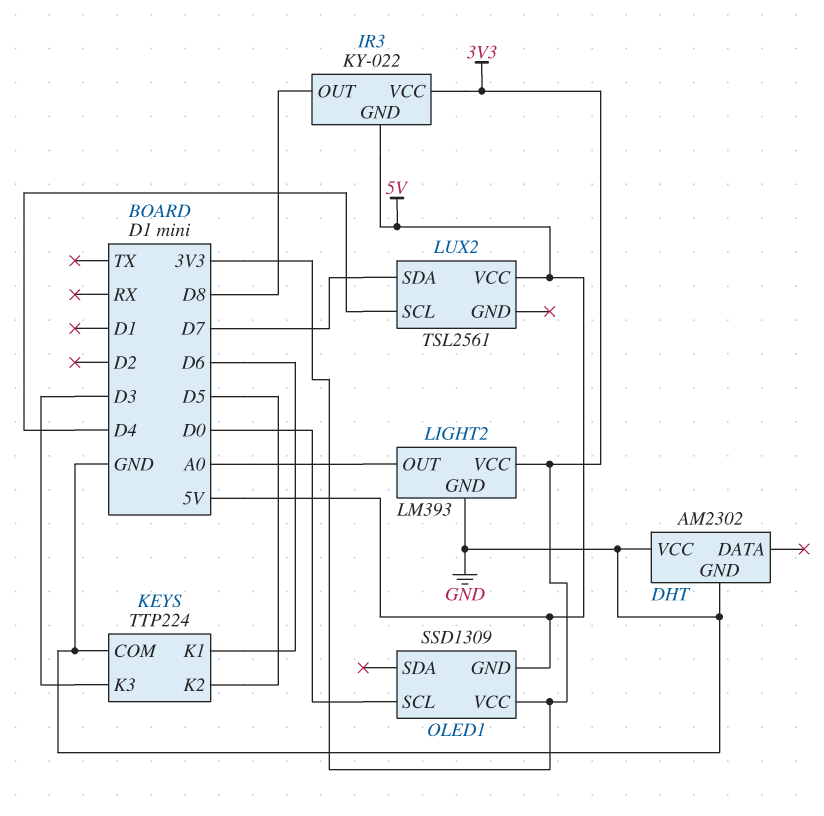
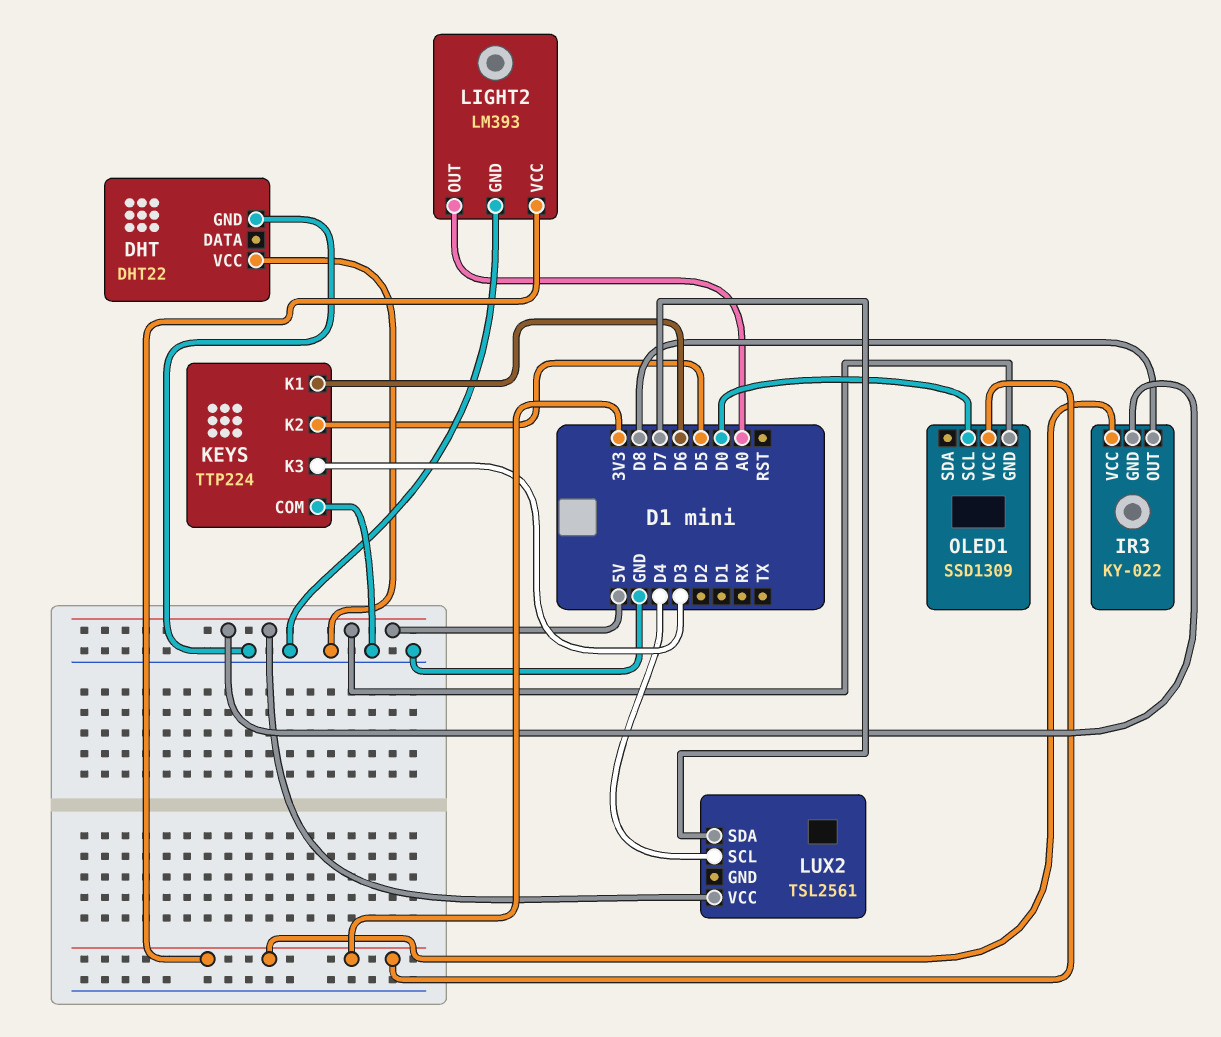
DHT: AM2302 -> DHT22

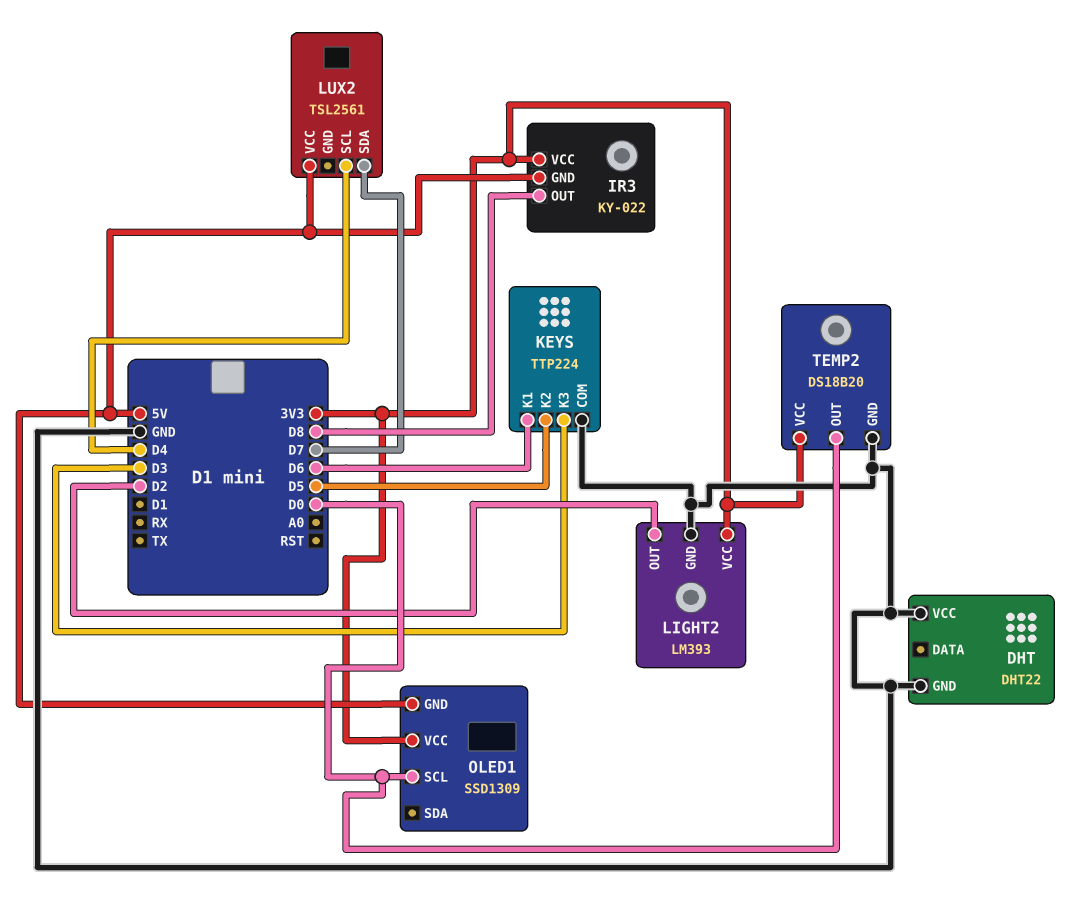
LIGHT2 pin OUT: A0 -> D2
TEMP2: none -> DS18B20
TEMP2 pin GND: none -> GND
TEMP2 pin OUT: none -> D0
TEMP2 pin VCC: none -> 3V3

